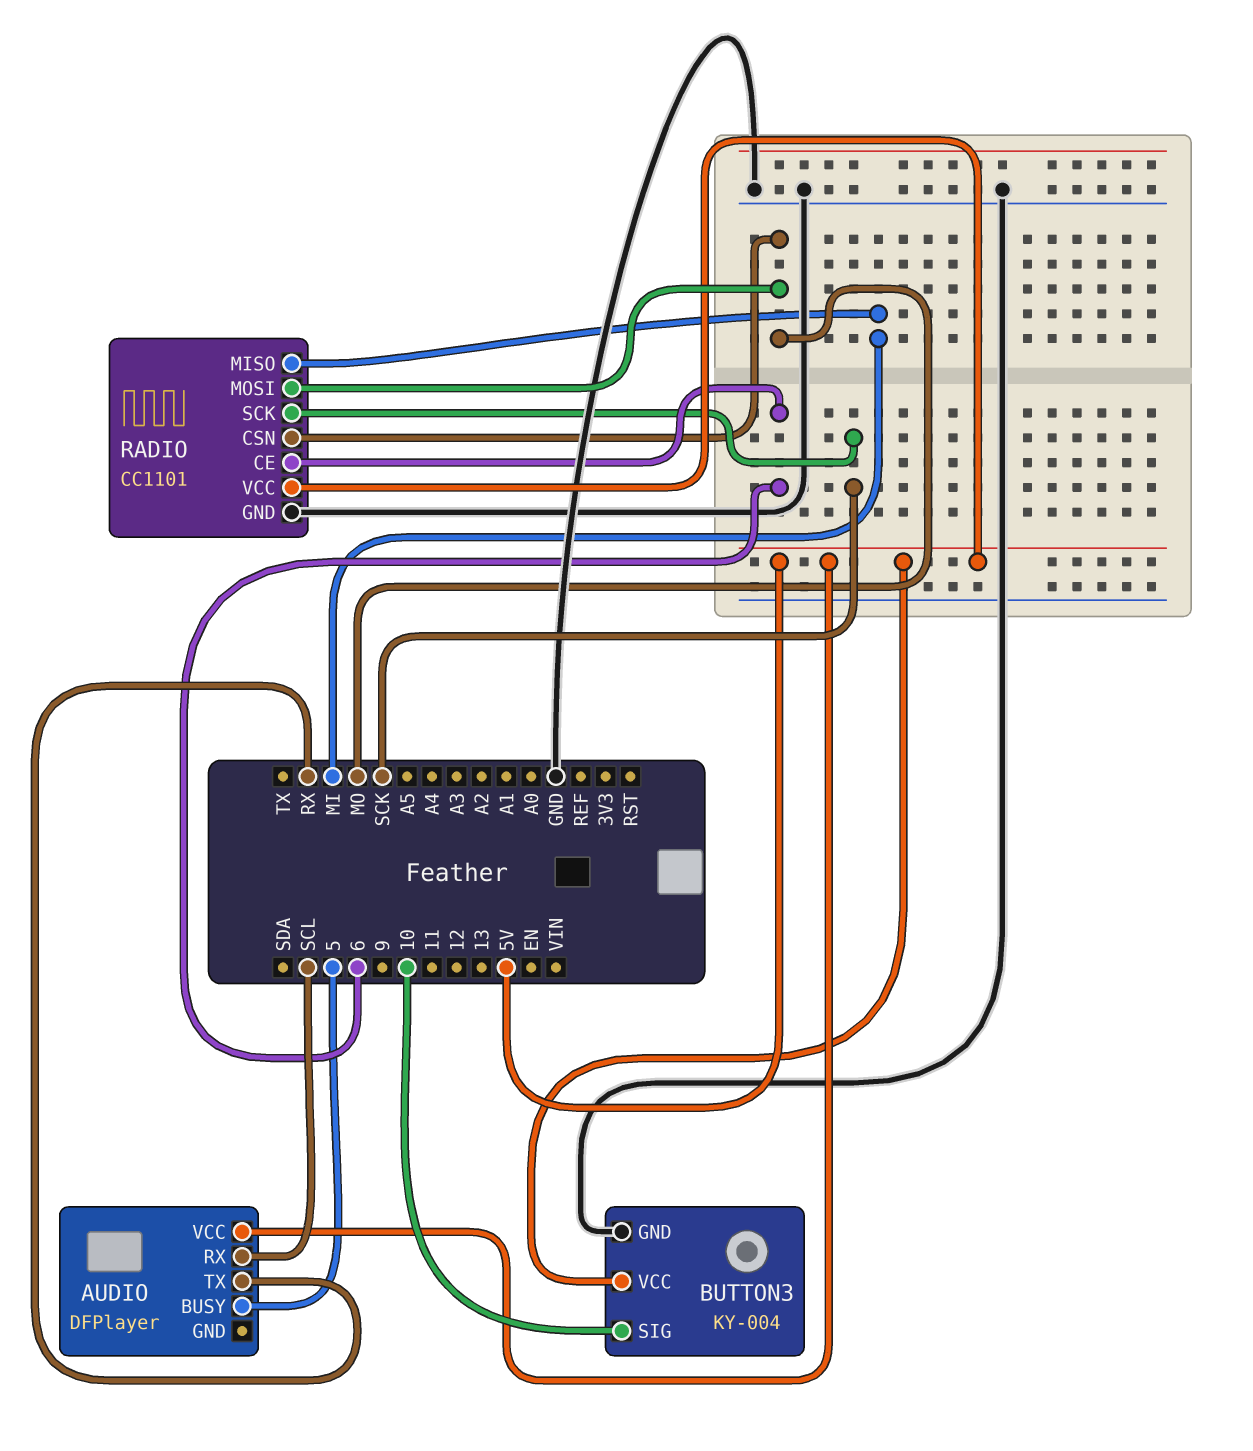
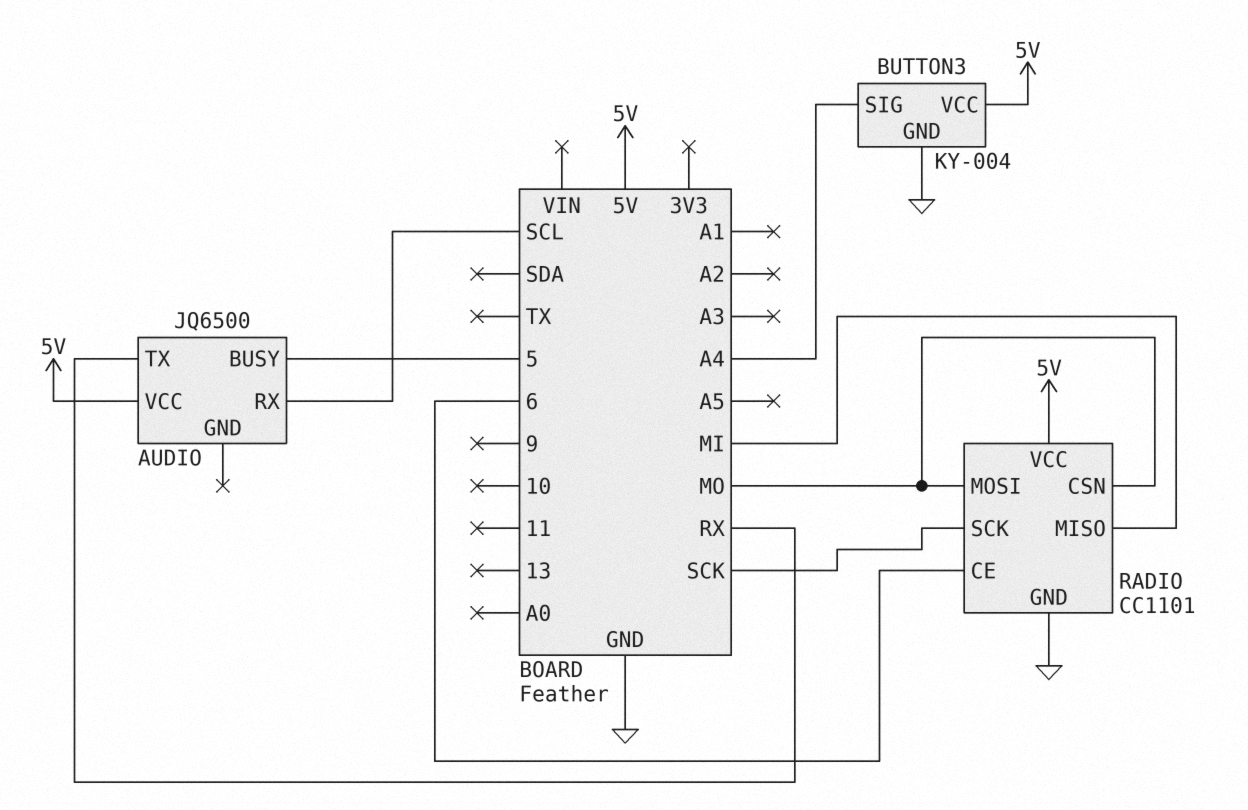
AUDIO: DFPlayer -> JQ6500
BUTTON3 pin SIG: 10 -> A4

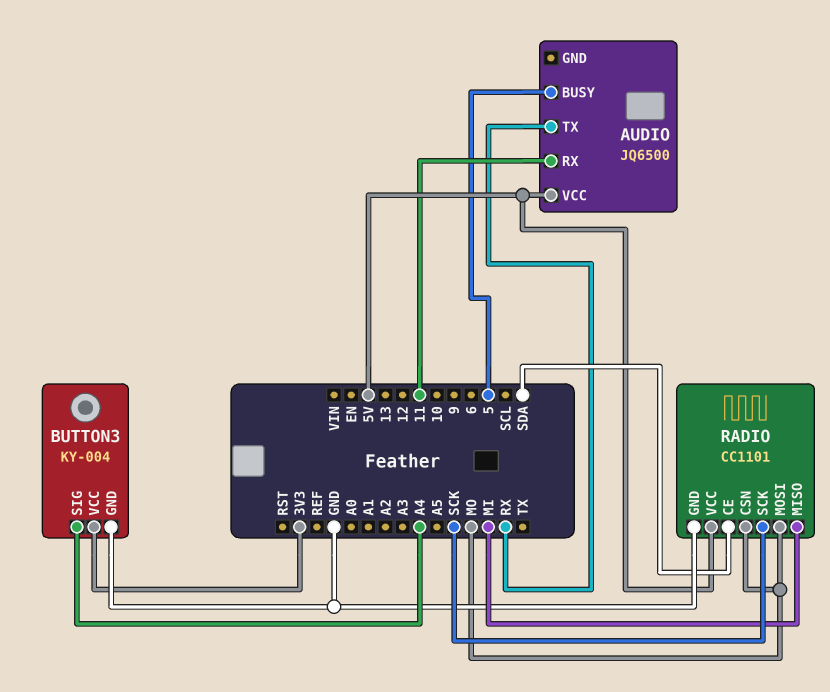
AUDIO pin RX: SCL -> 11
BUTTON3 pin VCC: 5V -> 3V3
RADIO pin CE: 6 -> SDA

